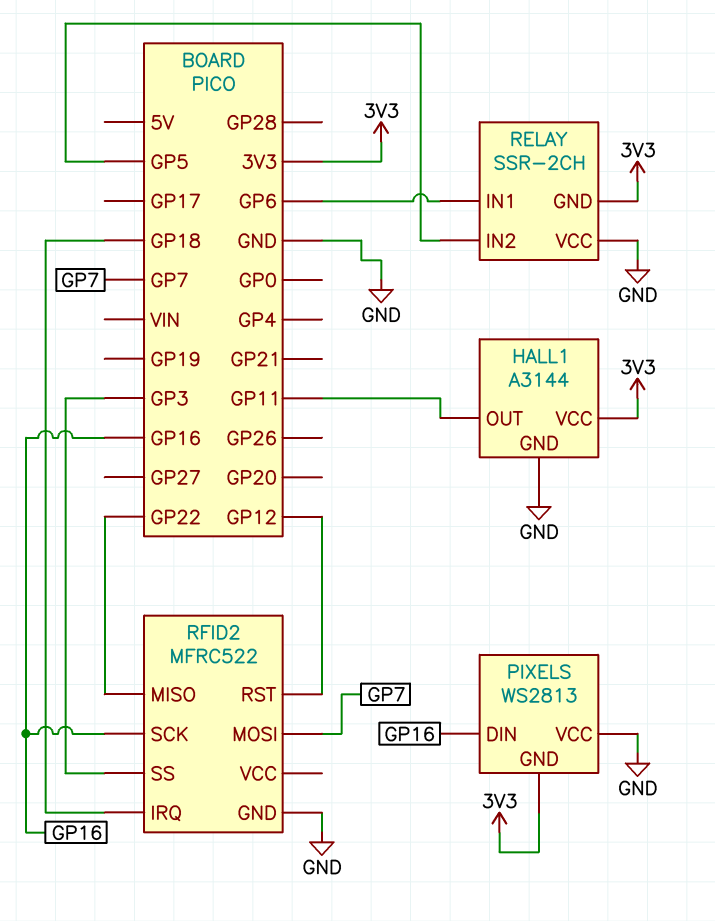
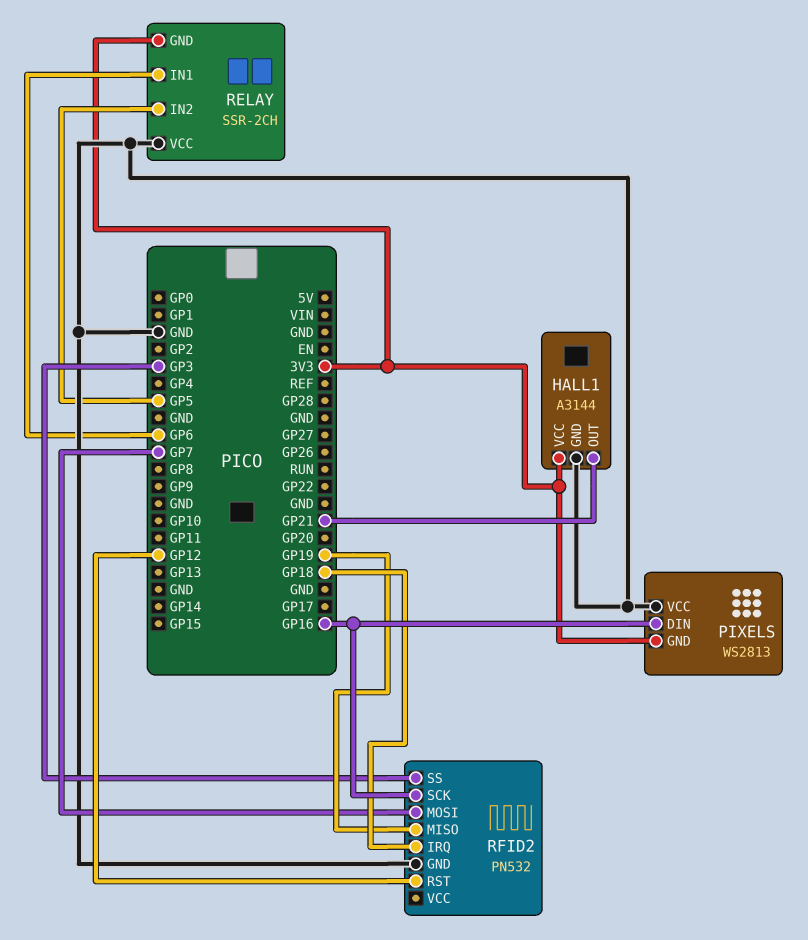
HALL1 pin OUT: GP11 -> GP21
RFID2: MFRC522 -> PN532
RFID2 pin MISO: GP22 -> GP19

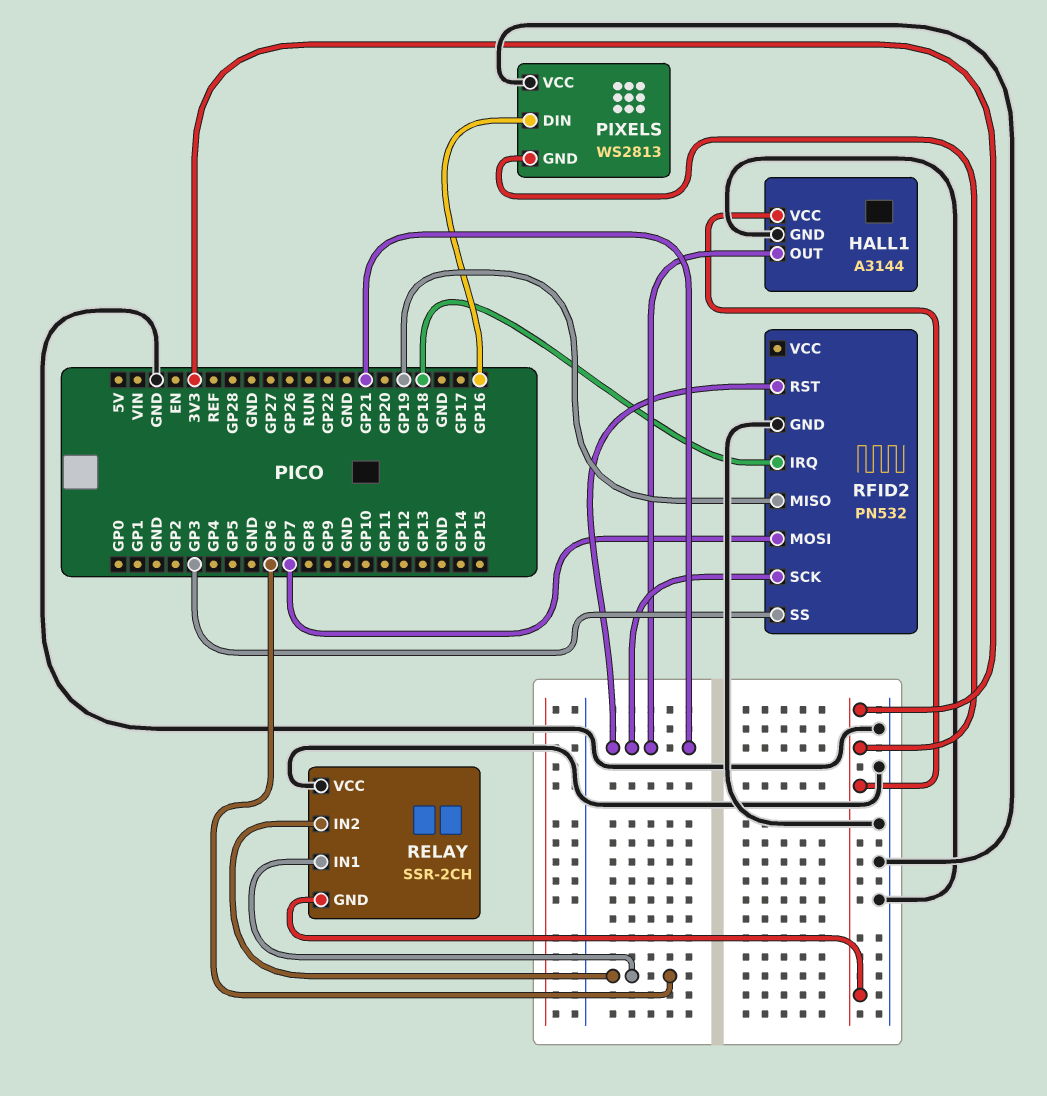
RELAY pin IN2: GP5 -> GP6
RFID2 pin RST: GP12 -> GP21
RFID2 pin SCK: GP16 -> GP21

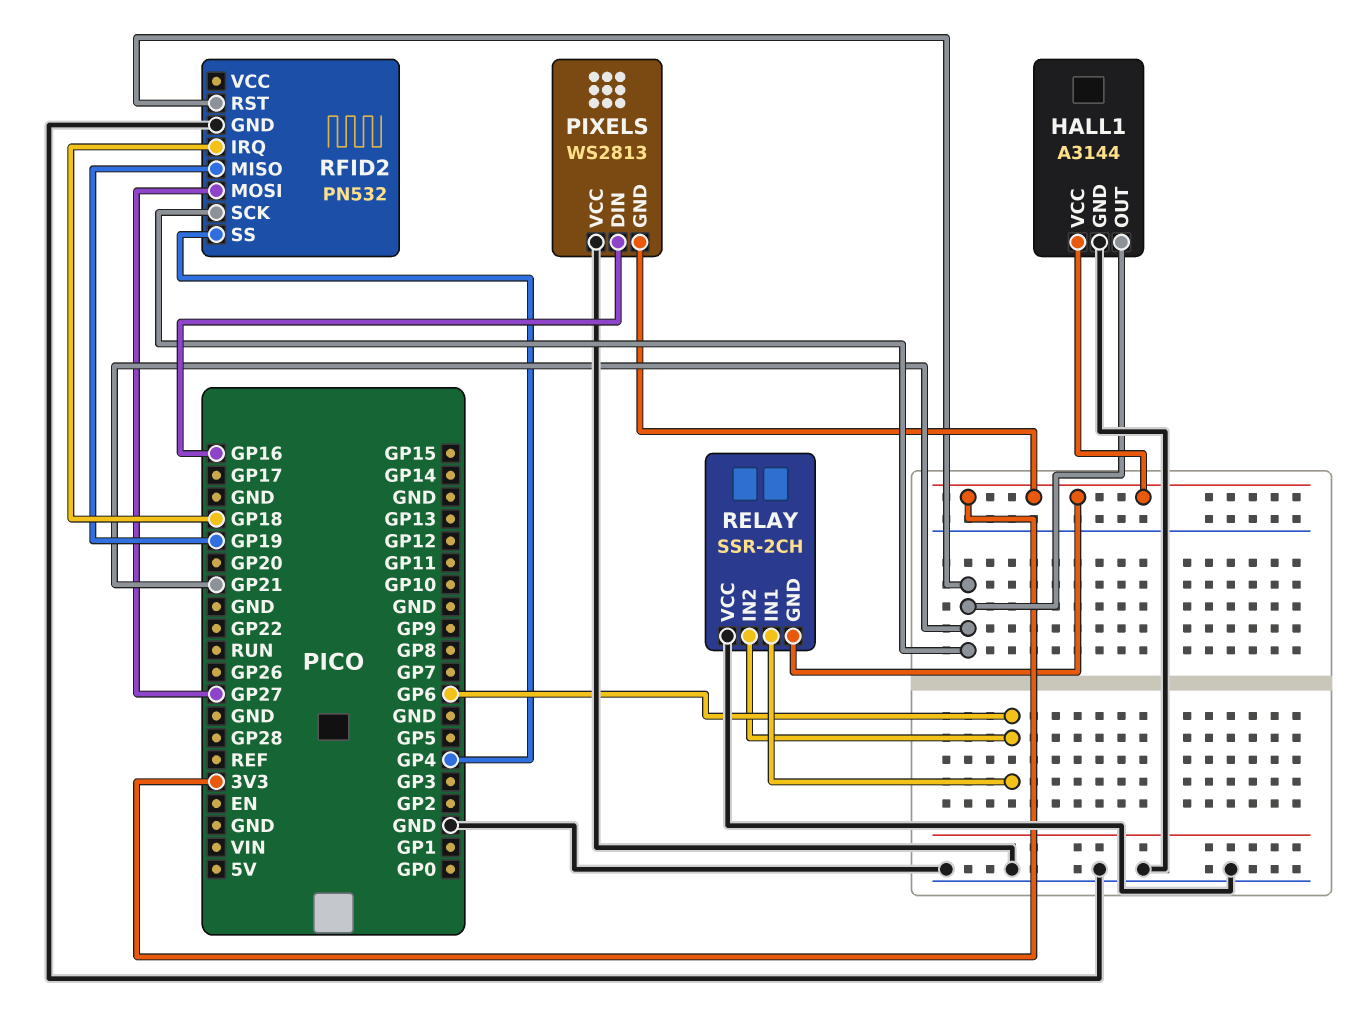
RFID2 pin MOSI: GP7 -> GP27
RFID2 pin SS: GP3 -> GP4

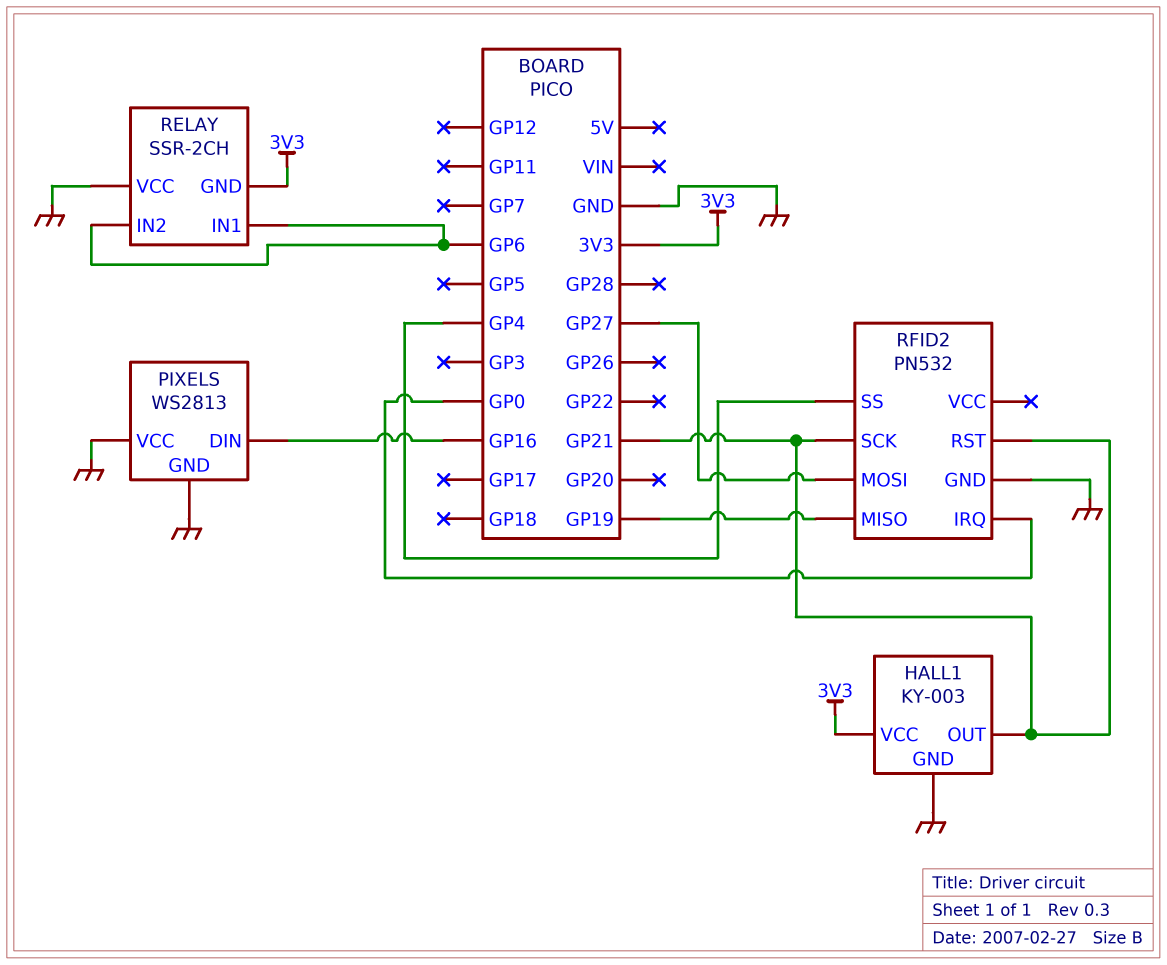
HALL1: A3144 -> KY-003
PIXELS pin GND: 3V3 -> GND
RFID2 pin IRQ: GP18 -> GP0

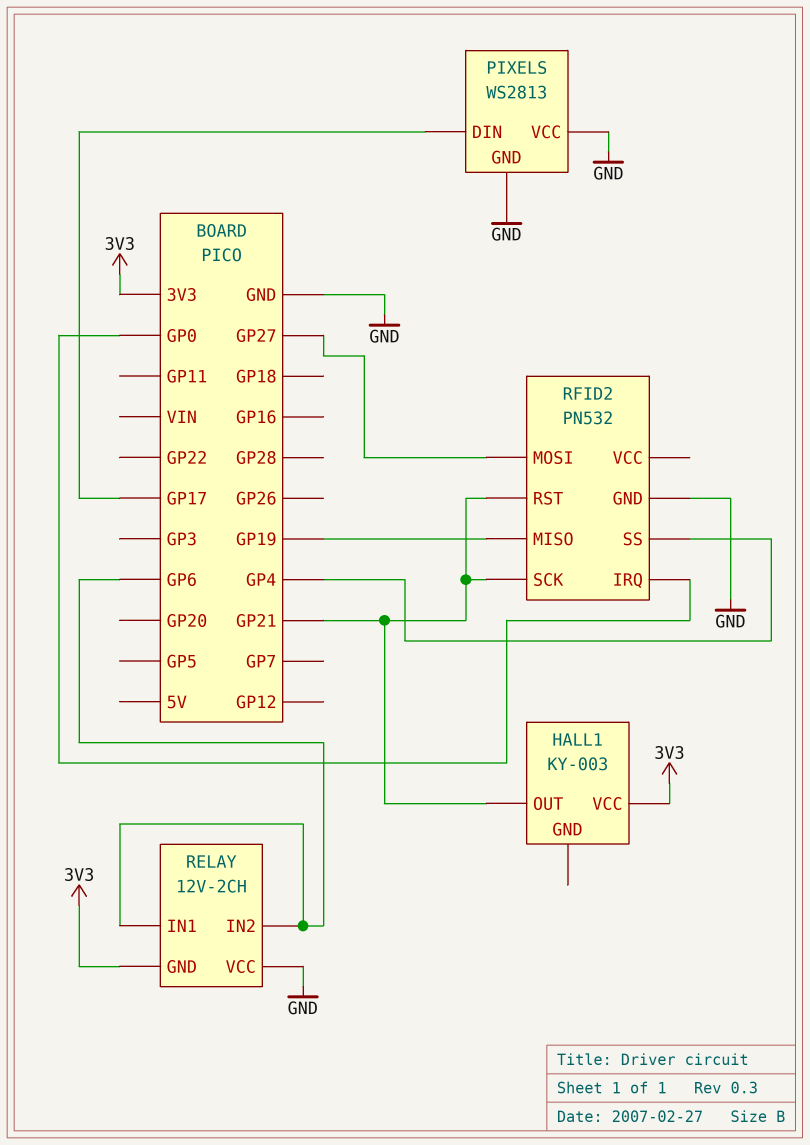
HALL1 pin GND: GND -> none
PIXELS pin DIN: GP16 -> GP17
RELAY: SSR-2CH -> 12V-2CH

